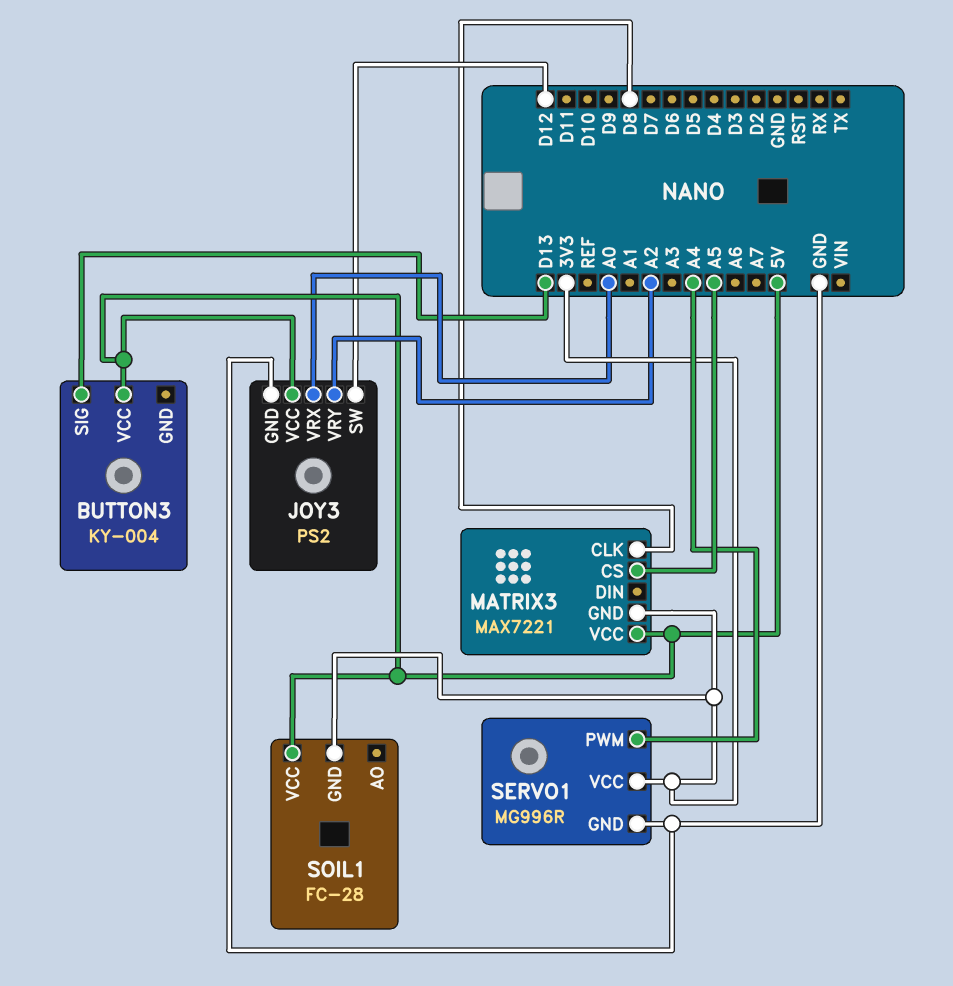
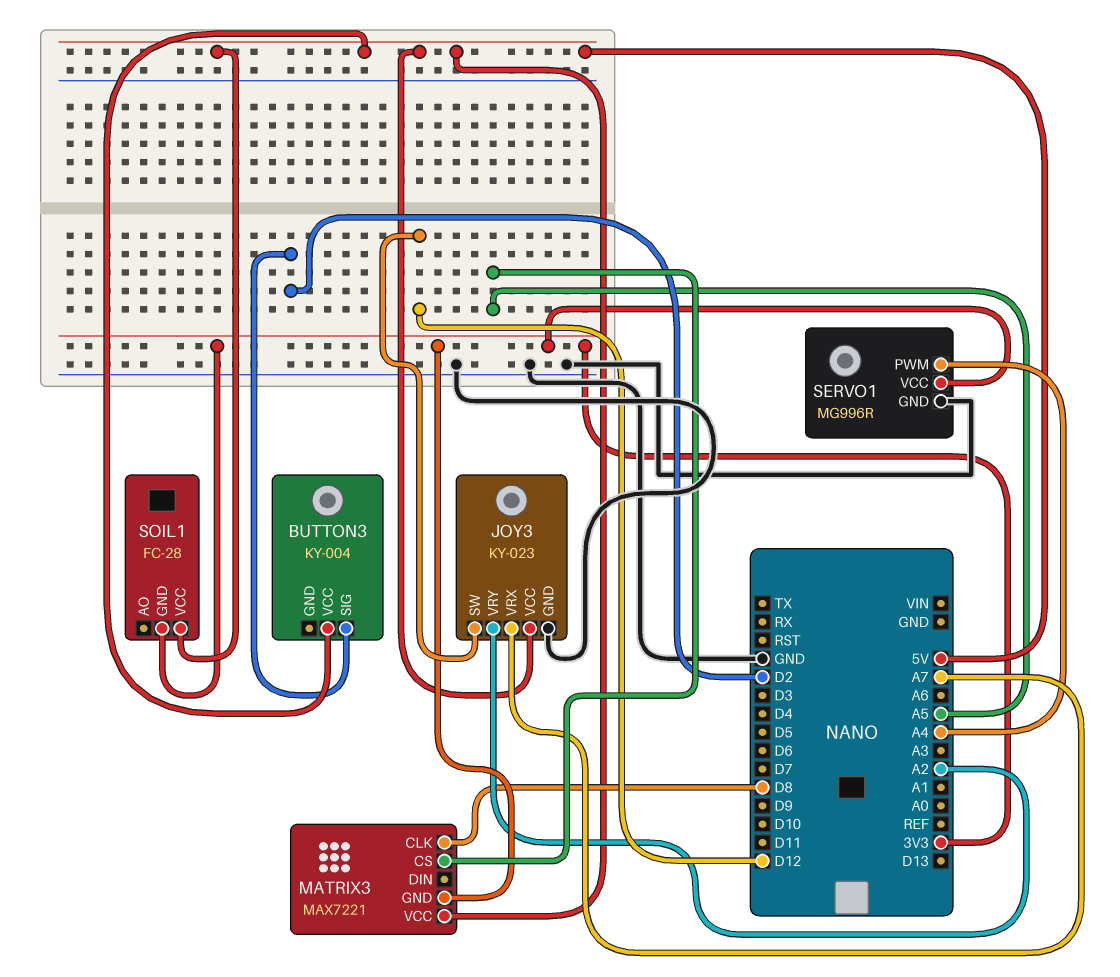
BUTTON3 pin SIG: D13 -> D2
JOY3: PS2 -> KY-023
JOY3 pin VRX: A0 -> A7

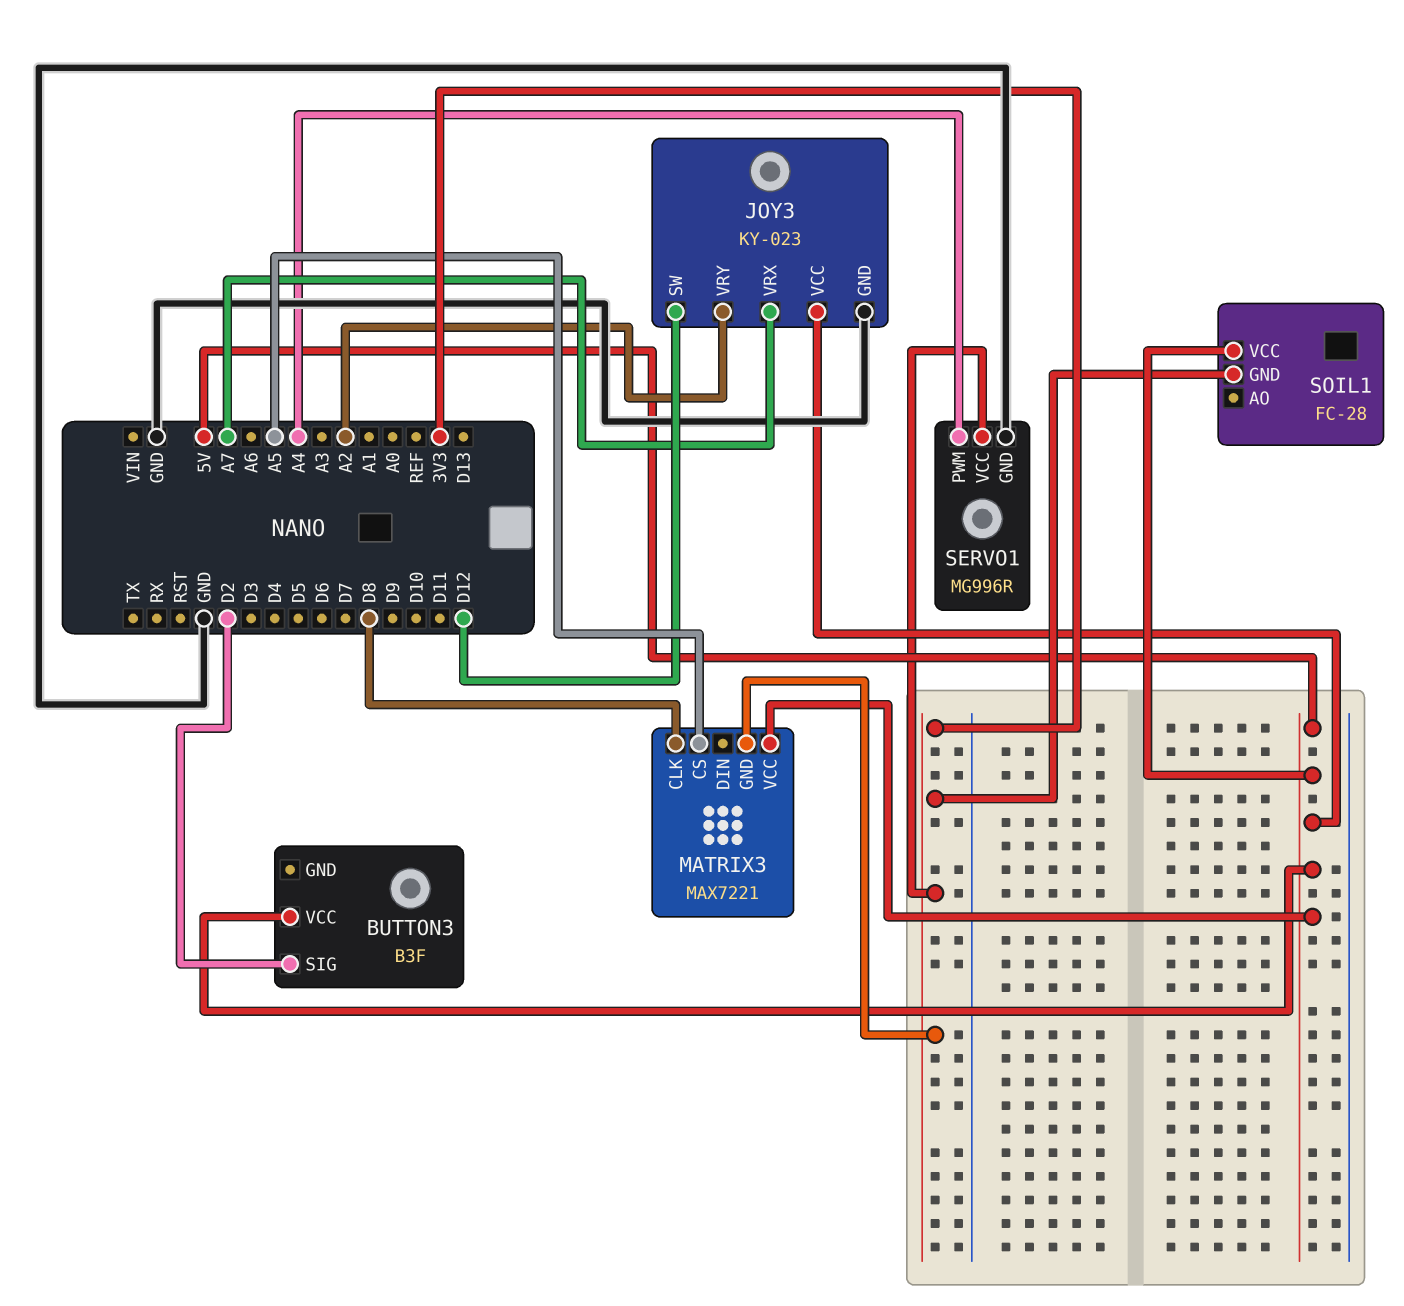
BUTTON3: KY-004 -> B3F

